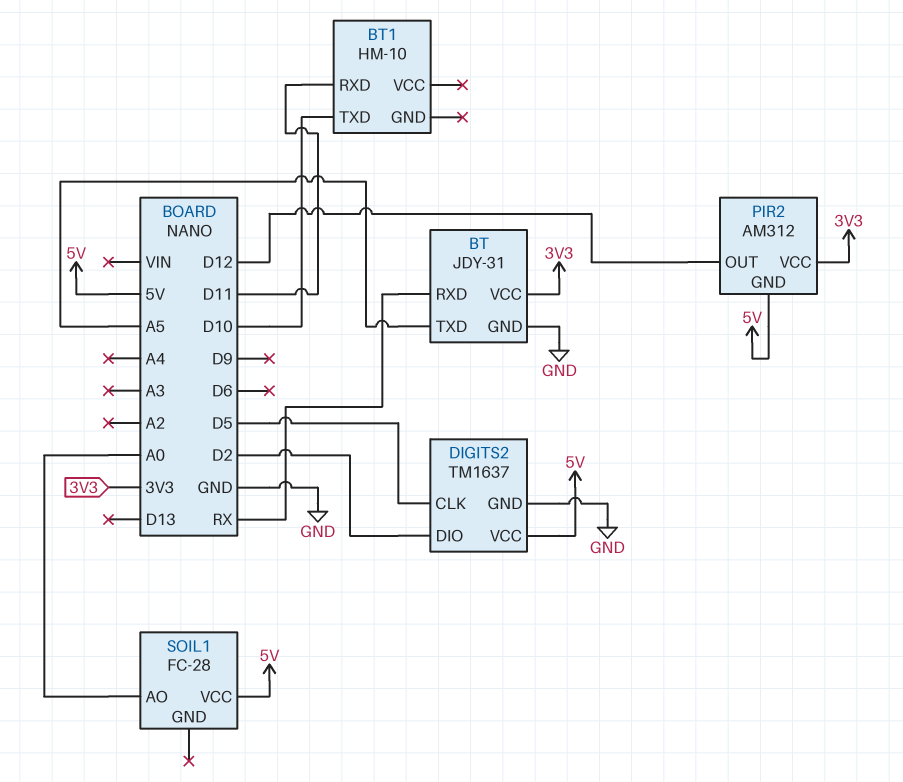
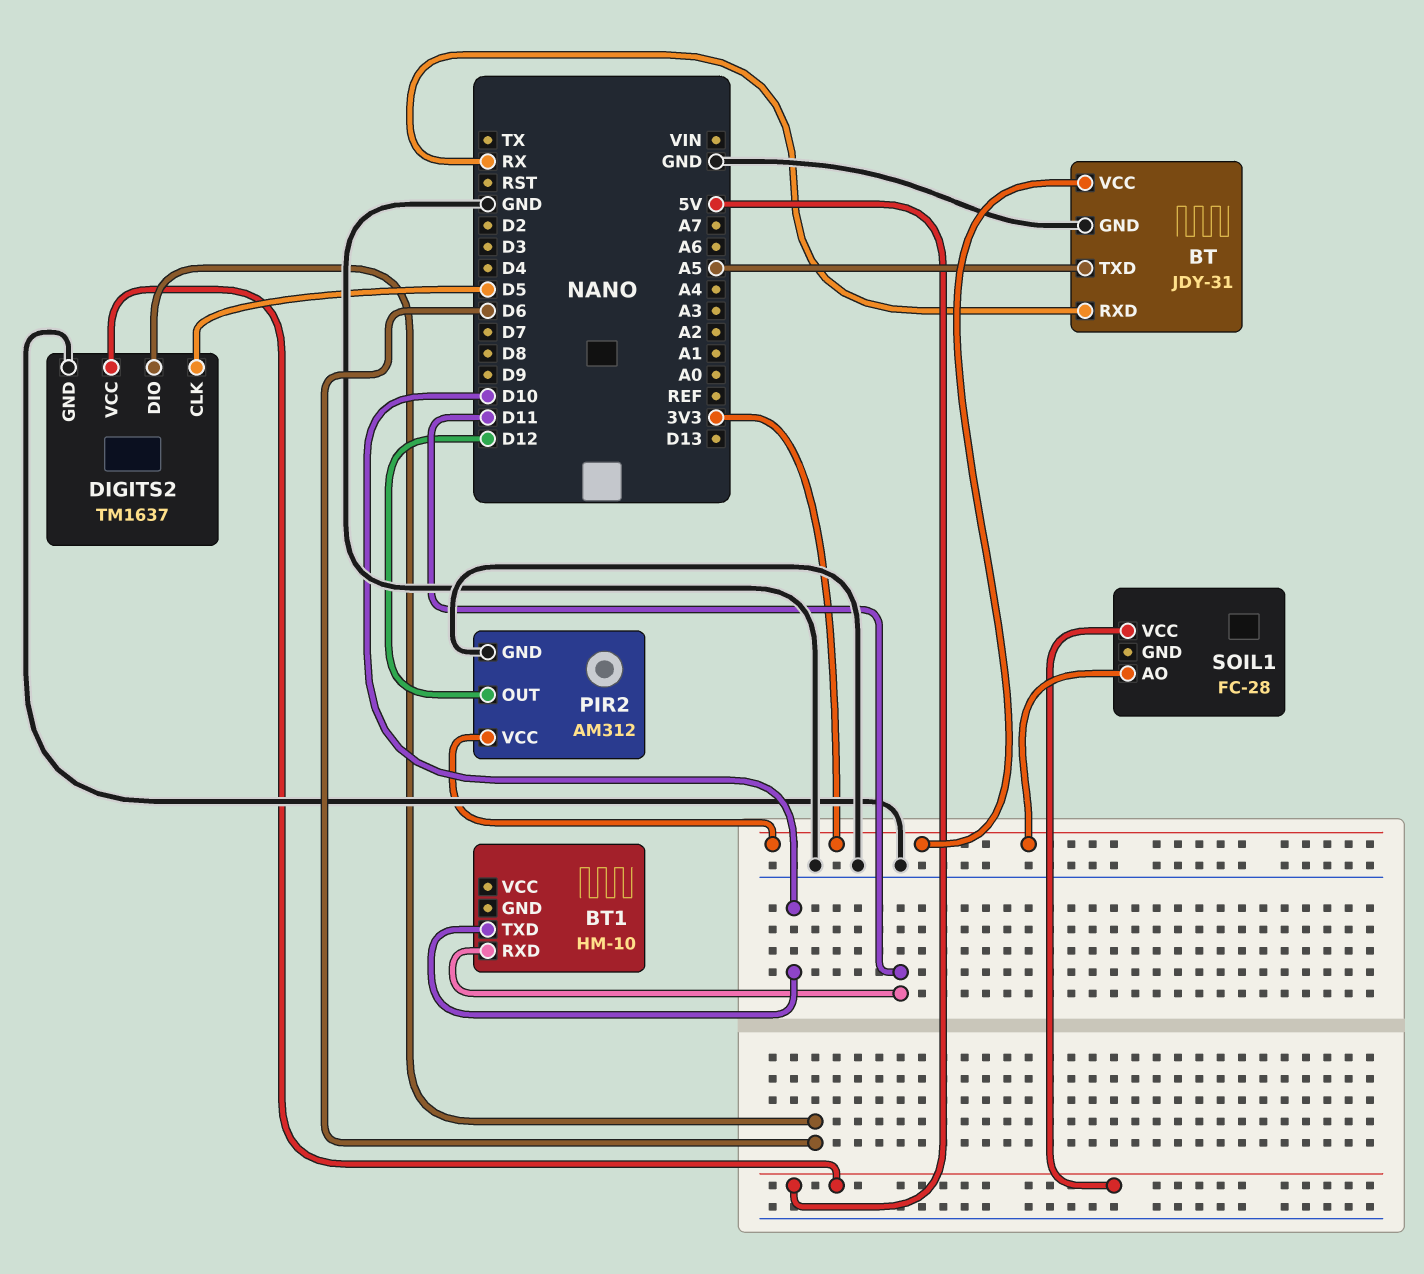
DIGITS2 pin DIO: D2 -> D6
PIR2 pin GND: 5V -> GND
SOIL1 pin AO: A0 -> 3V3

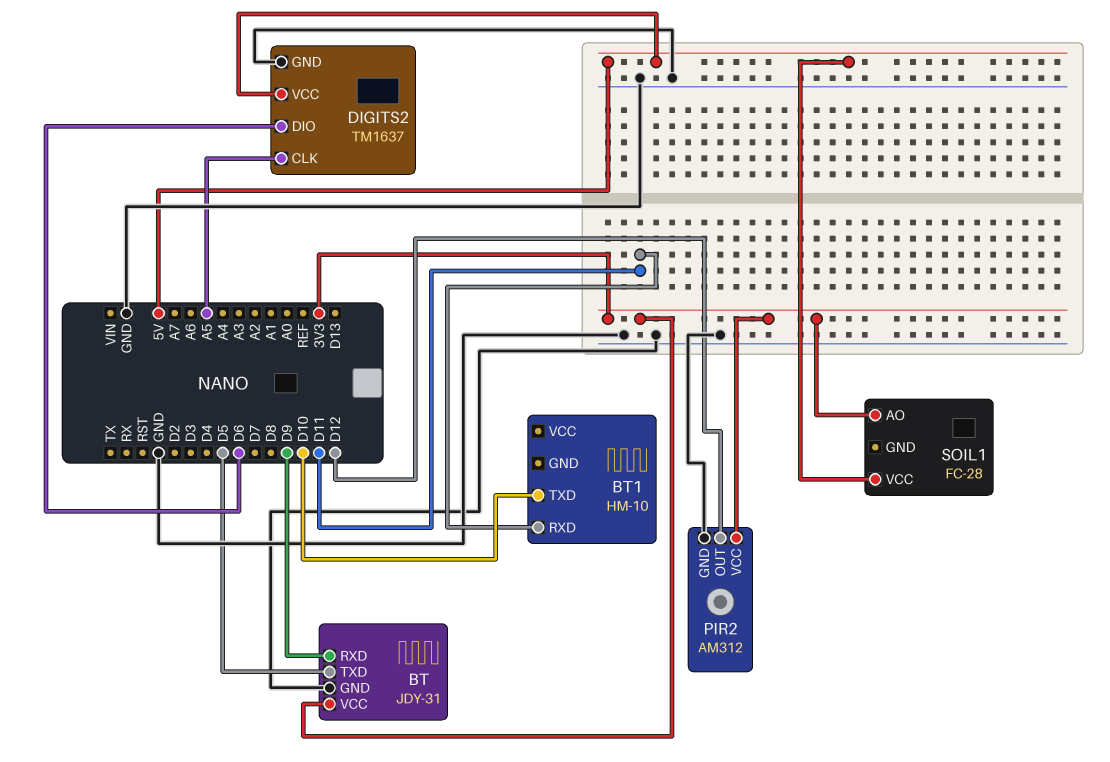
BT pin RXD: RX -> D9
BT pin TXD: A5 -> D5
DIGITS2 pin CLK: D5 -> A5

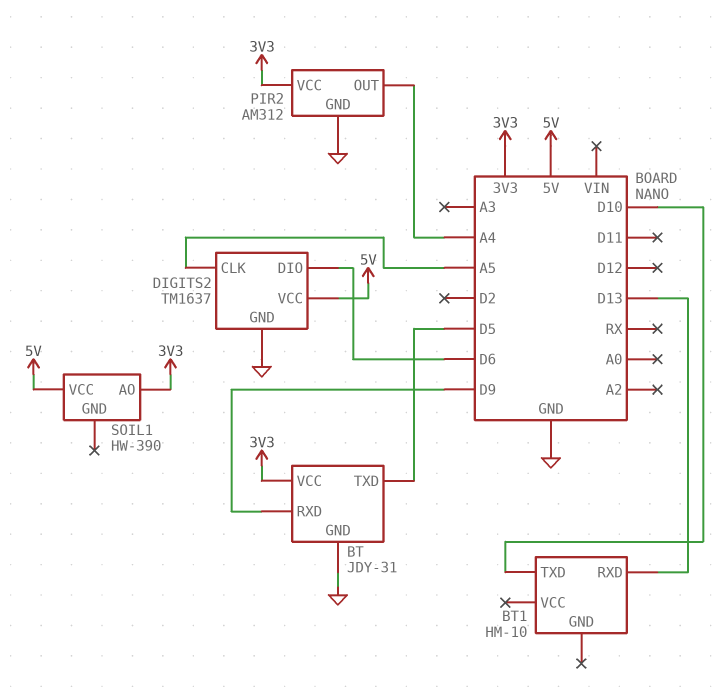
BT1 pin RXD: D11 -> D13
PIR2 pin OUT: D12 -> A4
SOIL1: FC-28 -> HW-390

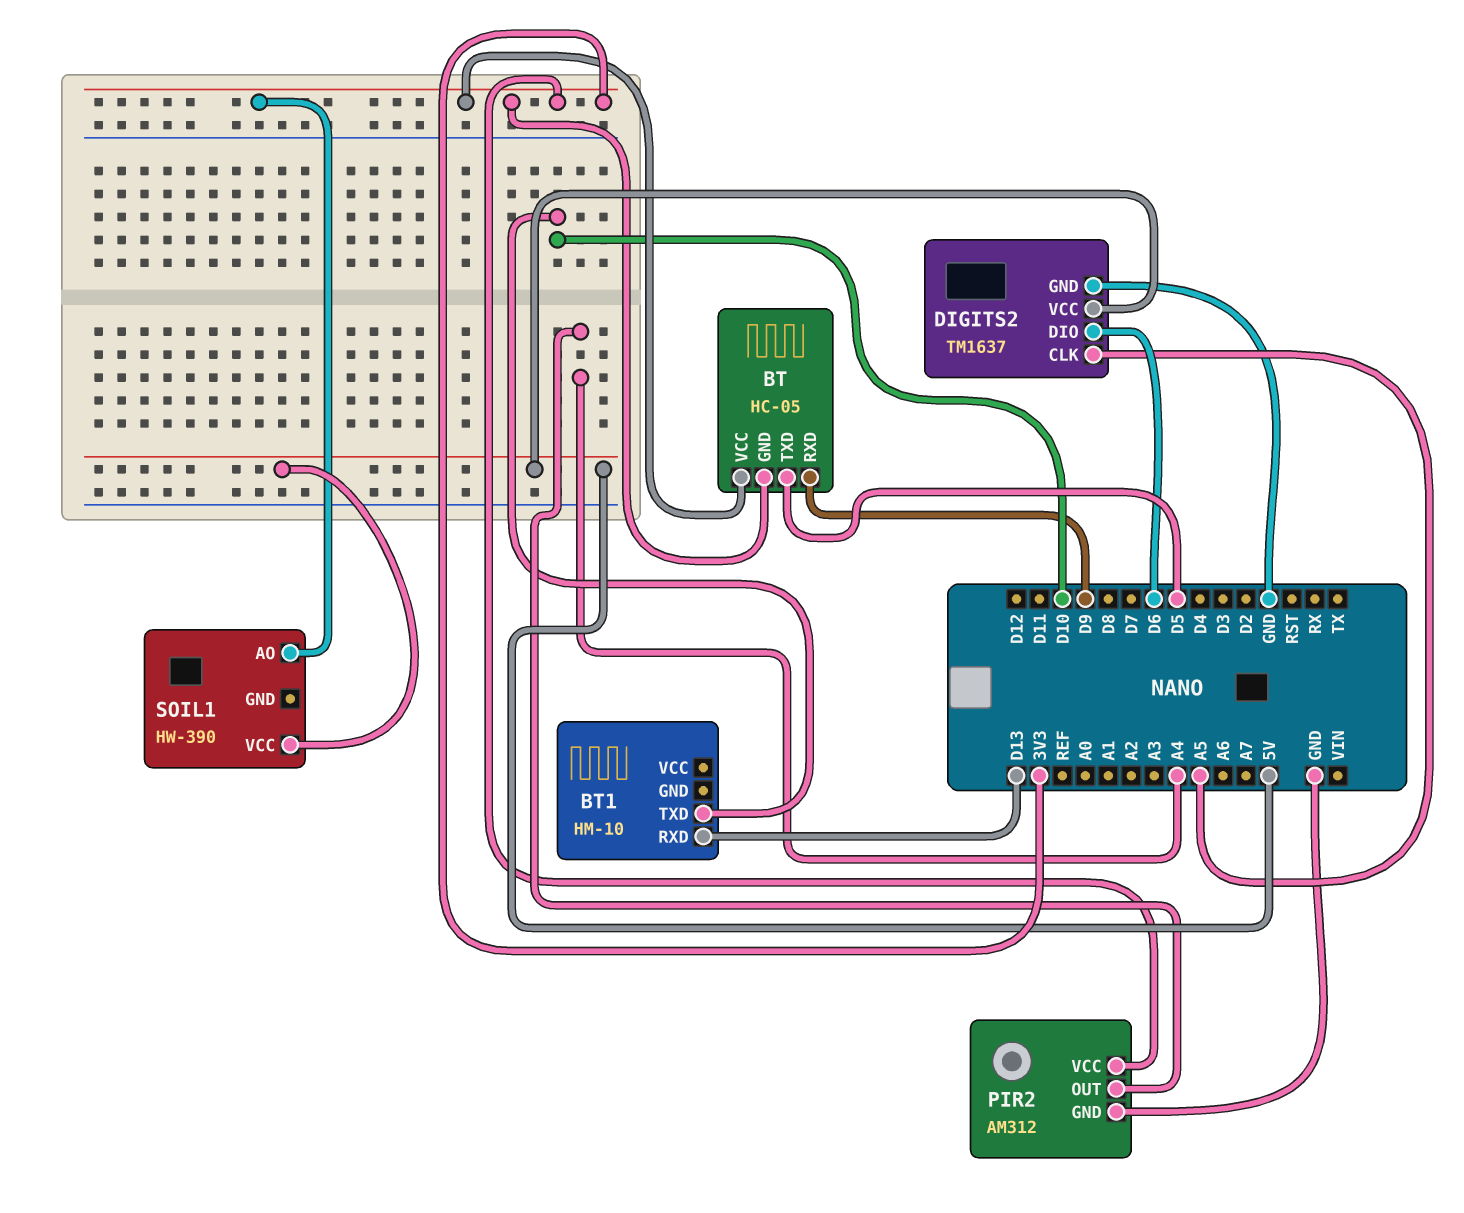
BT: JDY-31 -> HC-05
BT pin GND: GND -> 3V3

